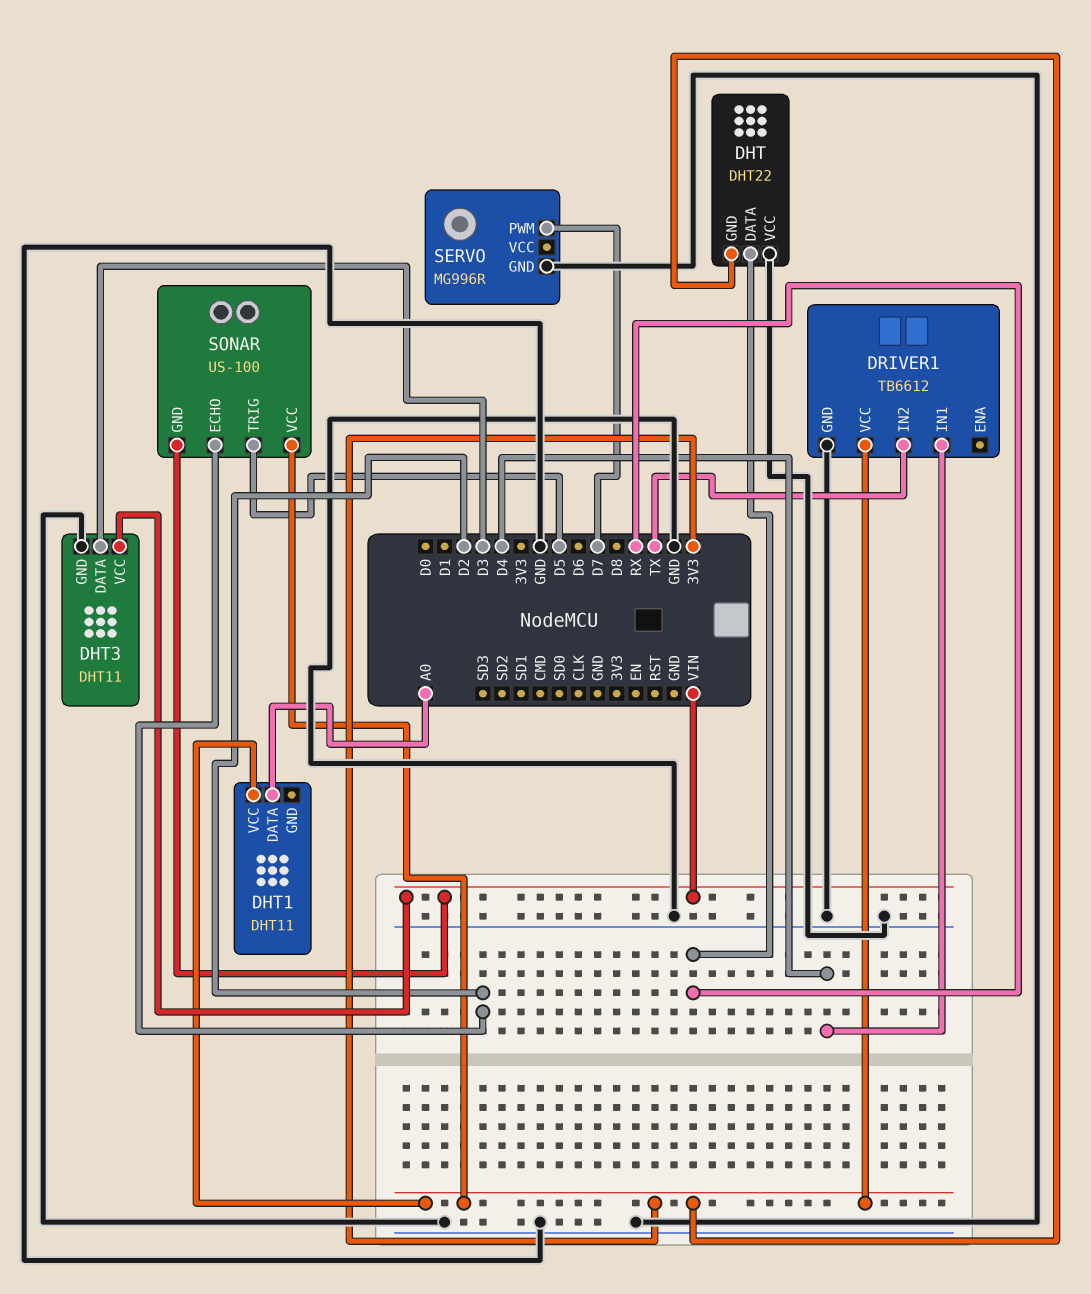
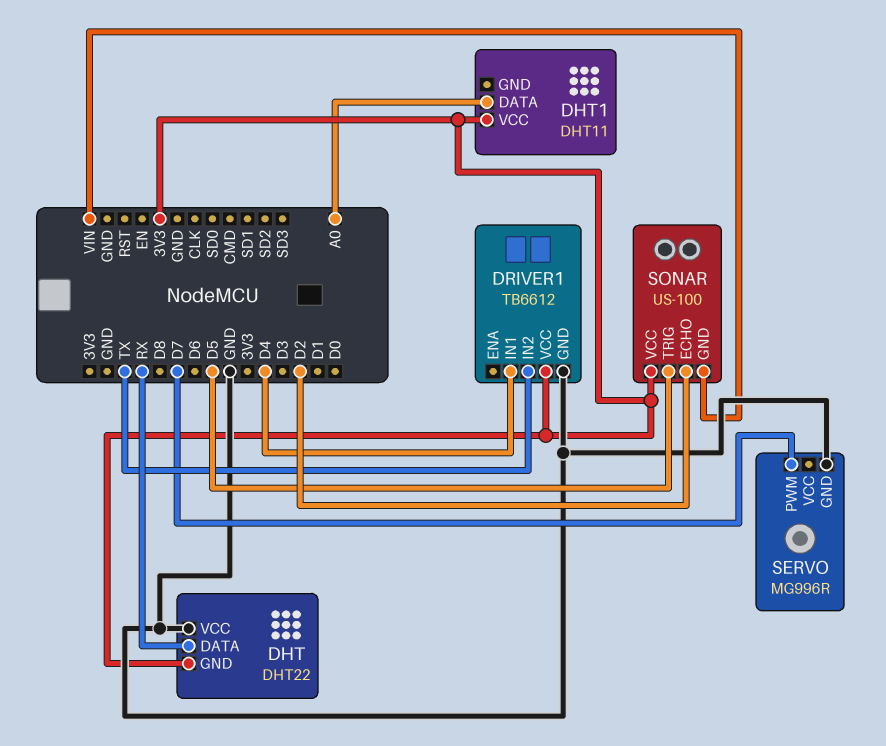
DHT3: DHT11 -> none
DHT3 pin DATA: D3 -> none
DHT3 pin GND: GND -> none
DHT3 pin VCC: VIN -> none

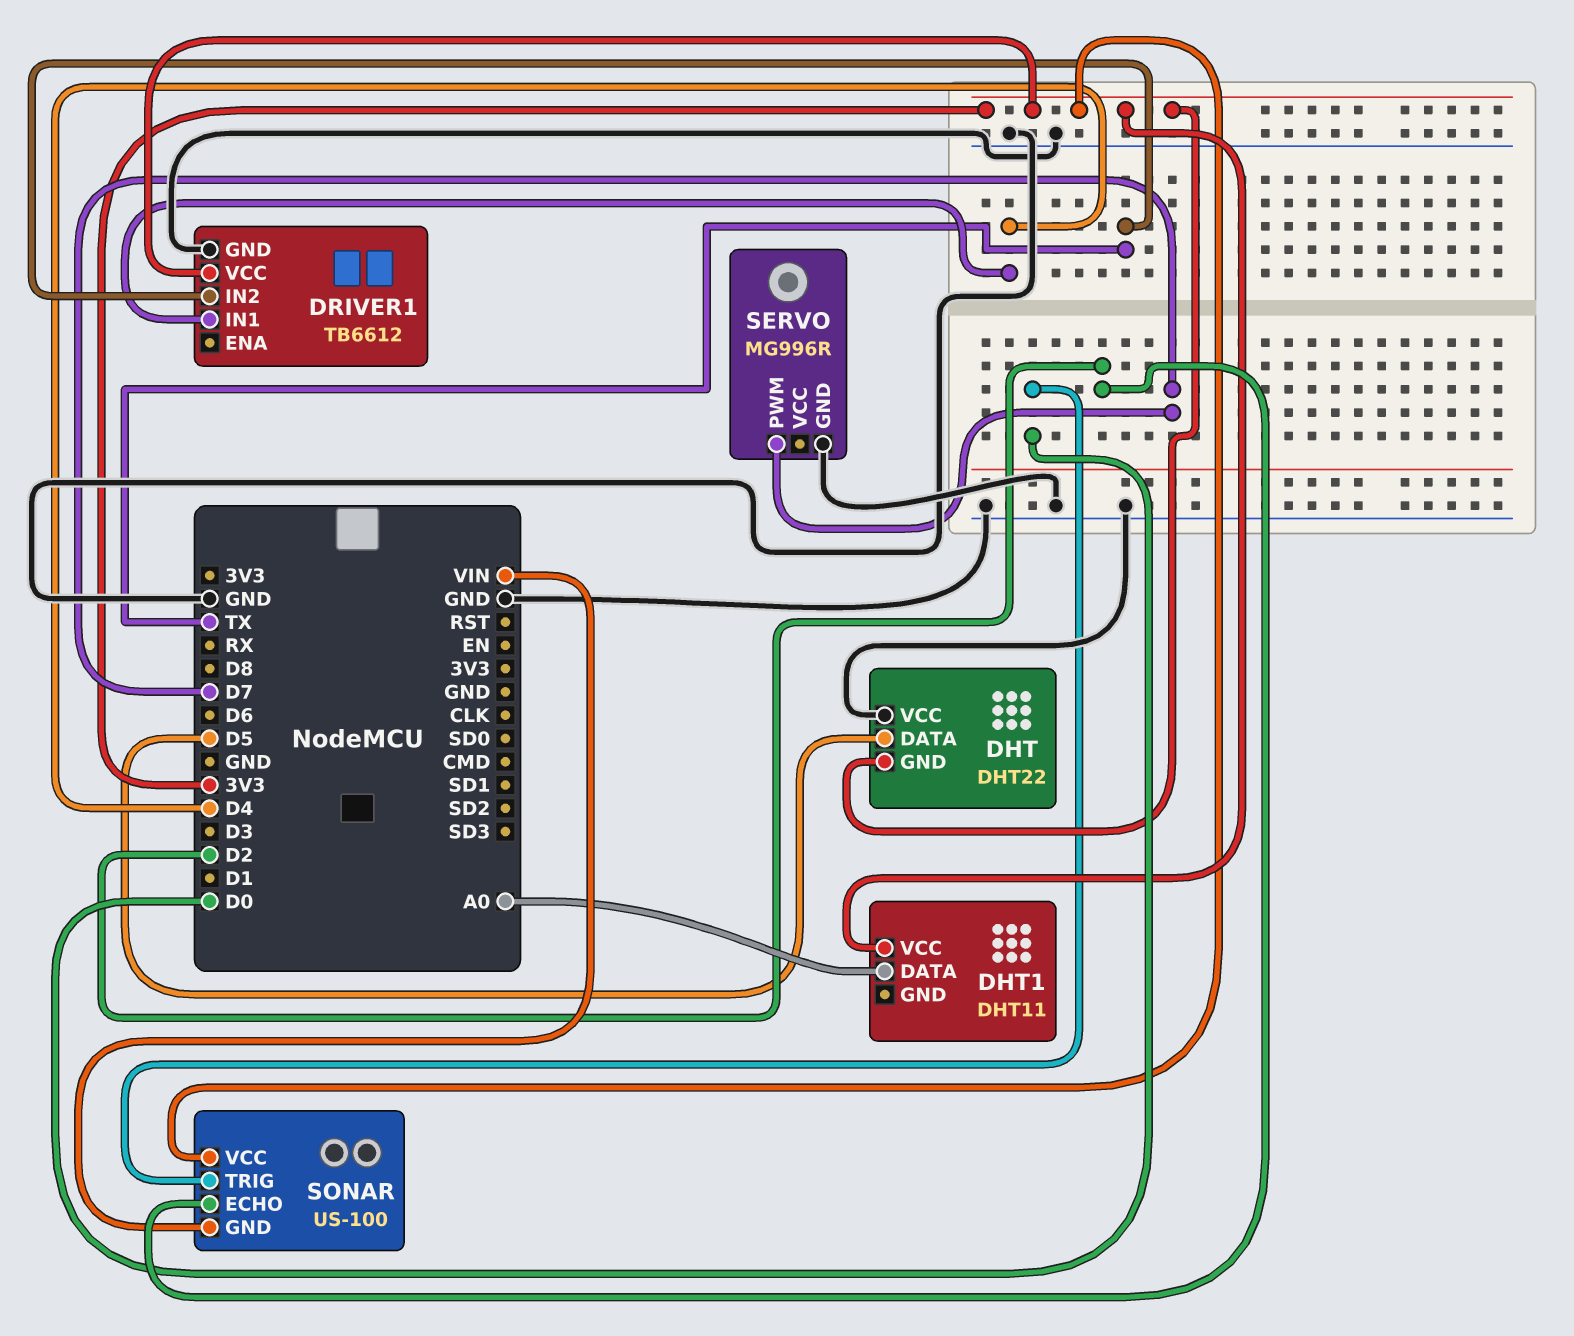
DHT pin DATA: RX -> D5
SONAR pin TRIG: D5 -> D0

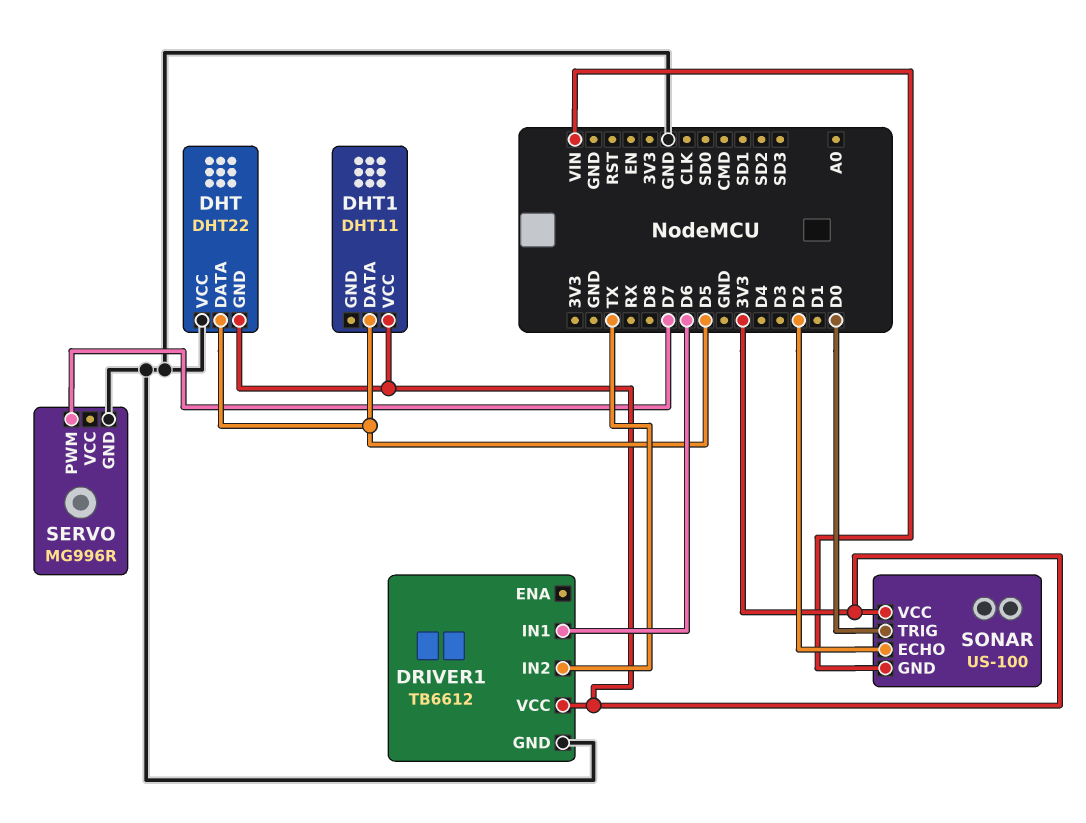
DHT1 pin DATA: A0 -> D5
DRIVER1 pin IN1: D4 -> D6

